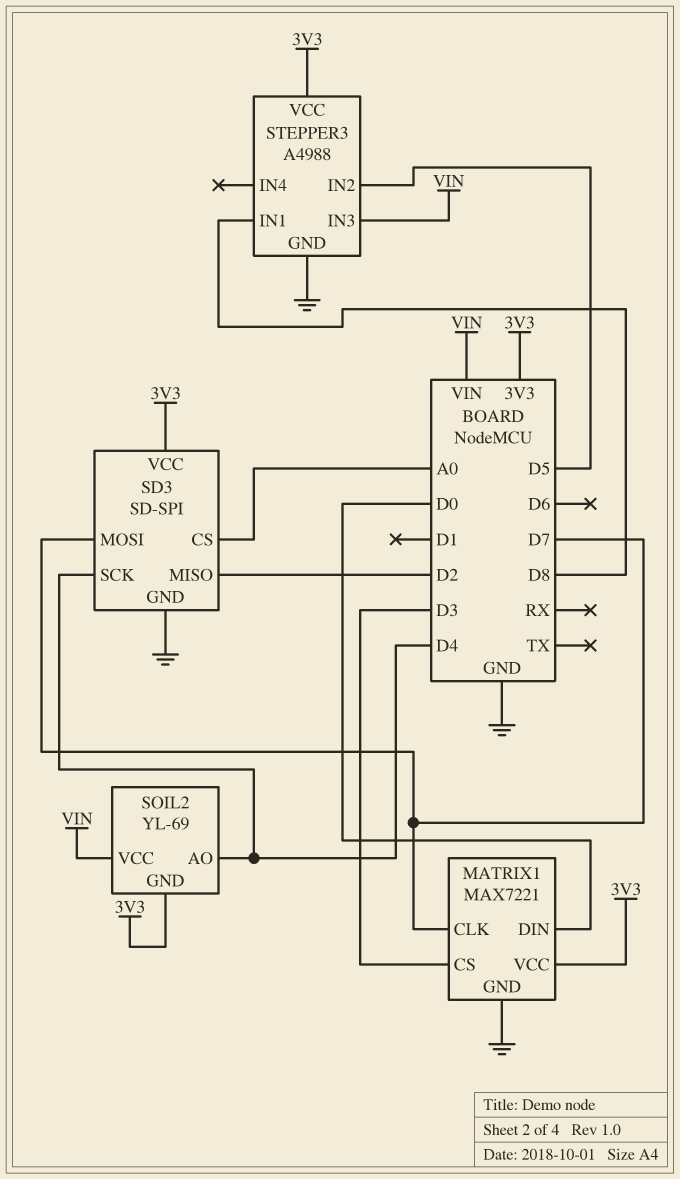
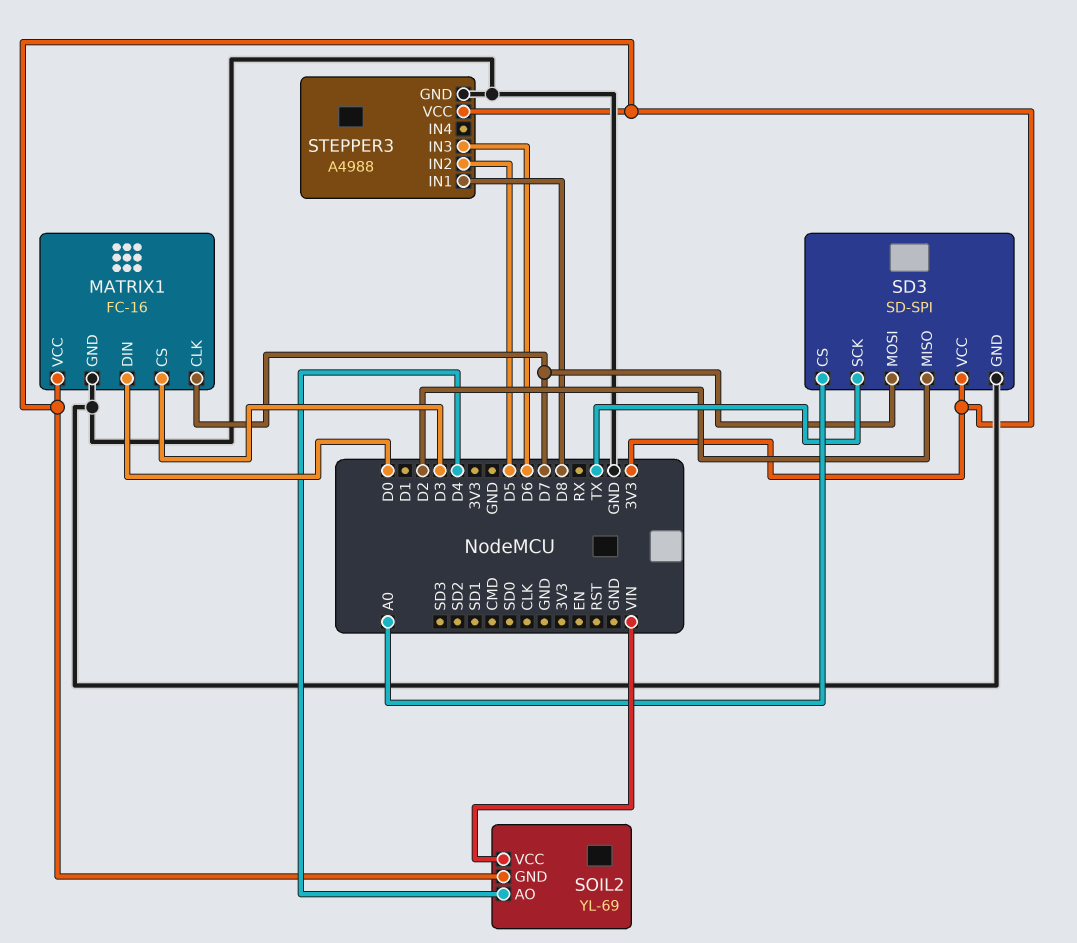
MATRIX1: MAX7221 -> FC-16
SD3 pin SCK: D4 -> TX
STEPPER3 pin IN3: VIN -> D6

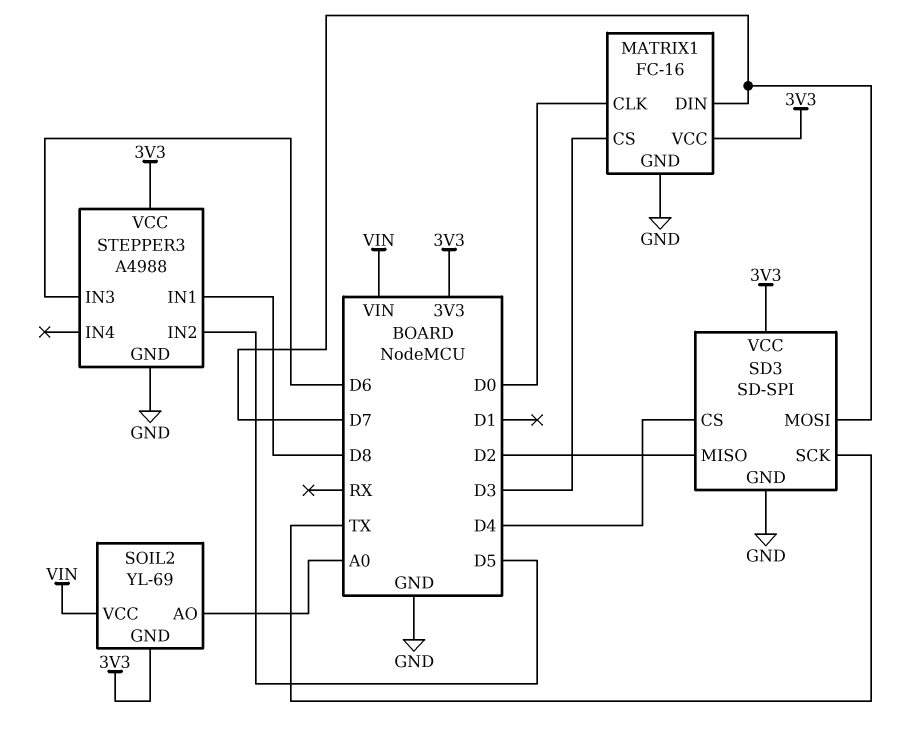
MATRIX1 pin CLK: D7 -> D0
MATRIX1 pin DIN: D0 -> D7
SD3 pin CS: A0 -> D4
SOIL2 pin AO: D4 -> A0

